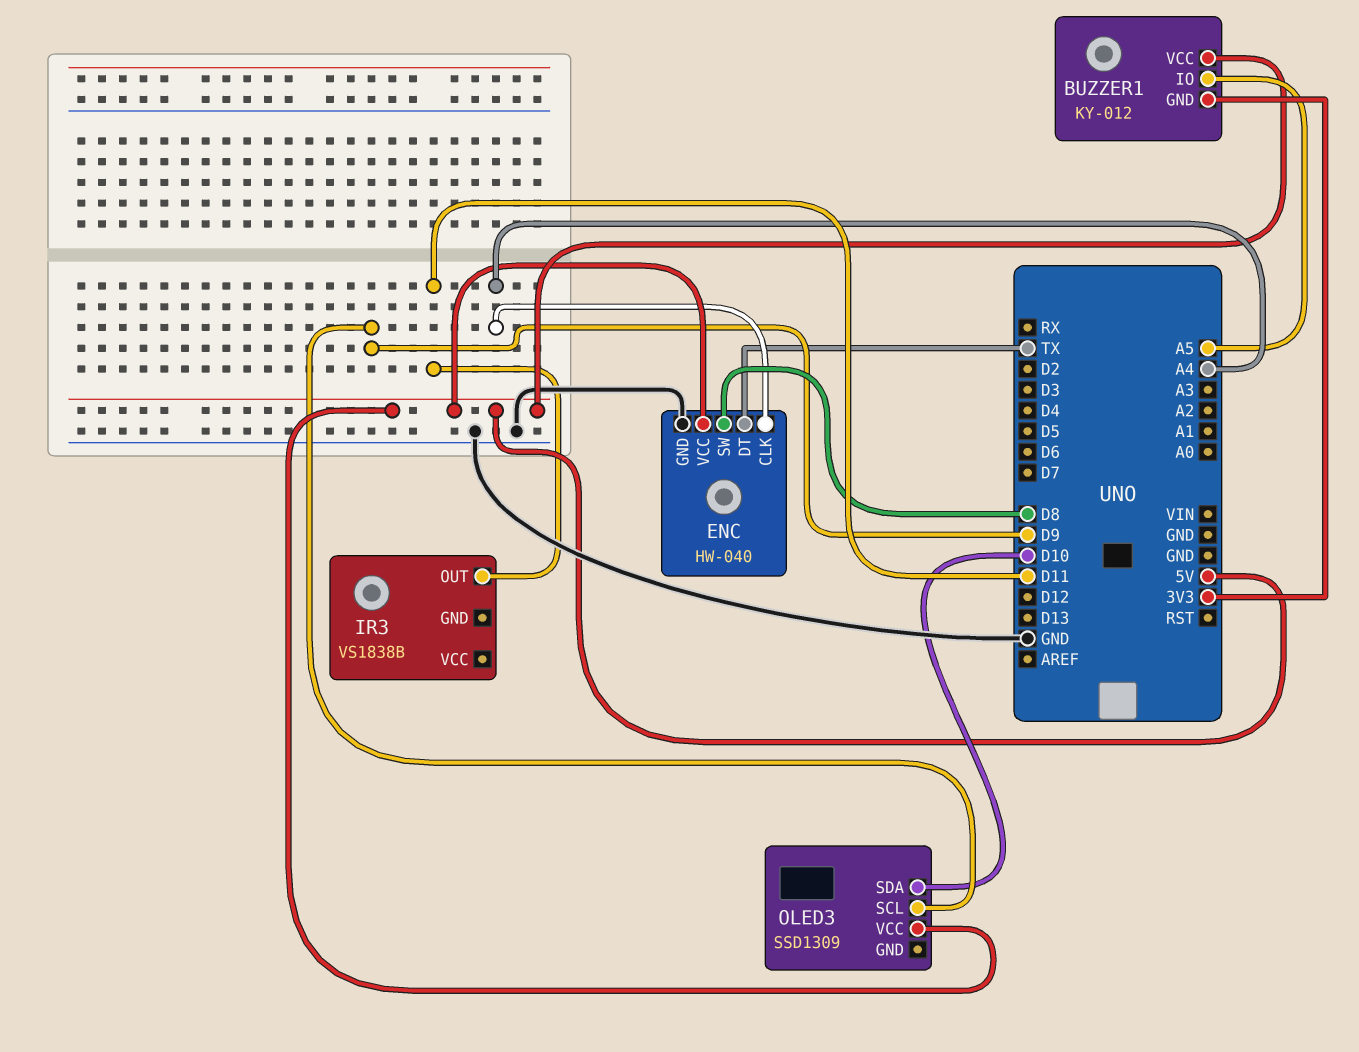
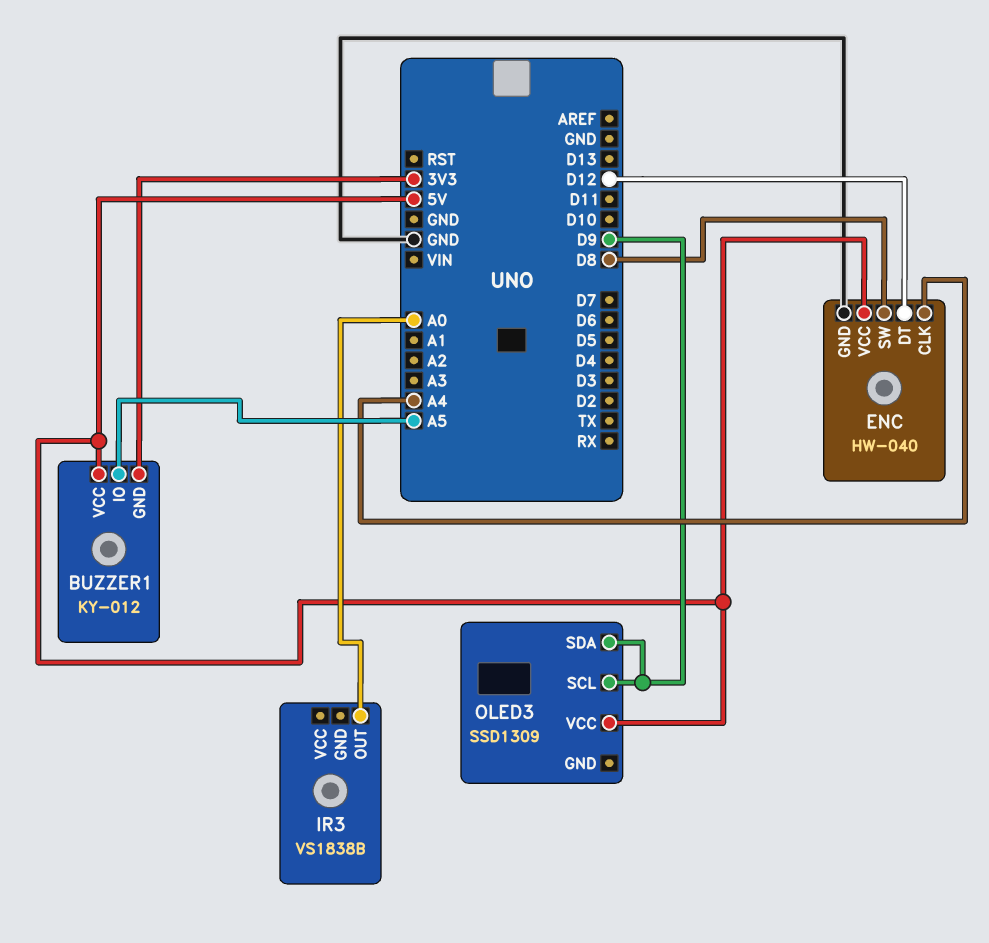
ENC pin DT: TX -> D12
IR3 pin OUT: D11 -> A0
OLED3 pin SDA: D10 -> D9

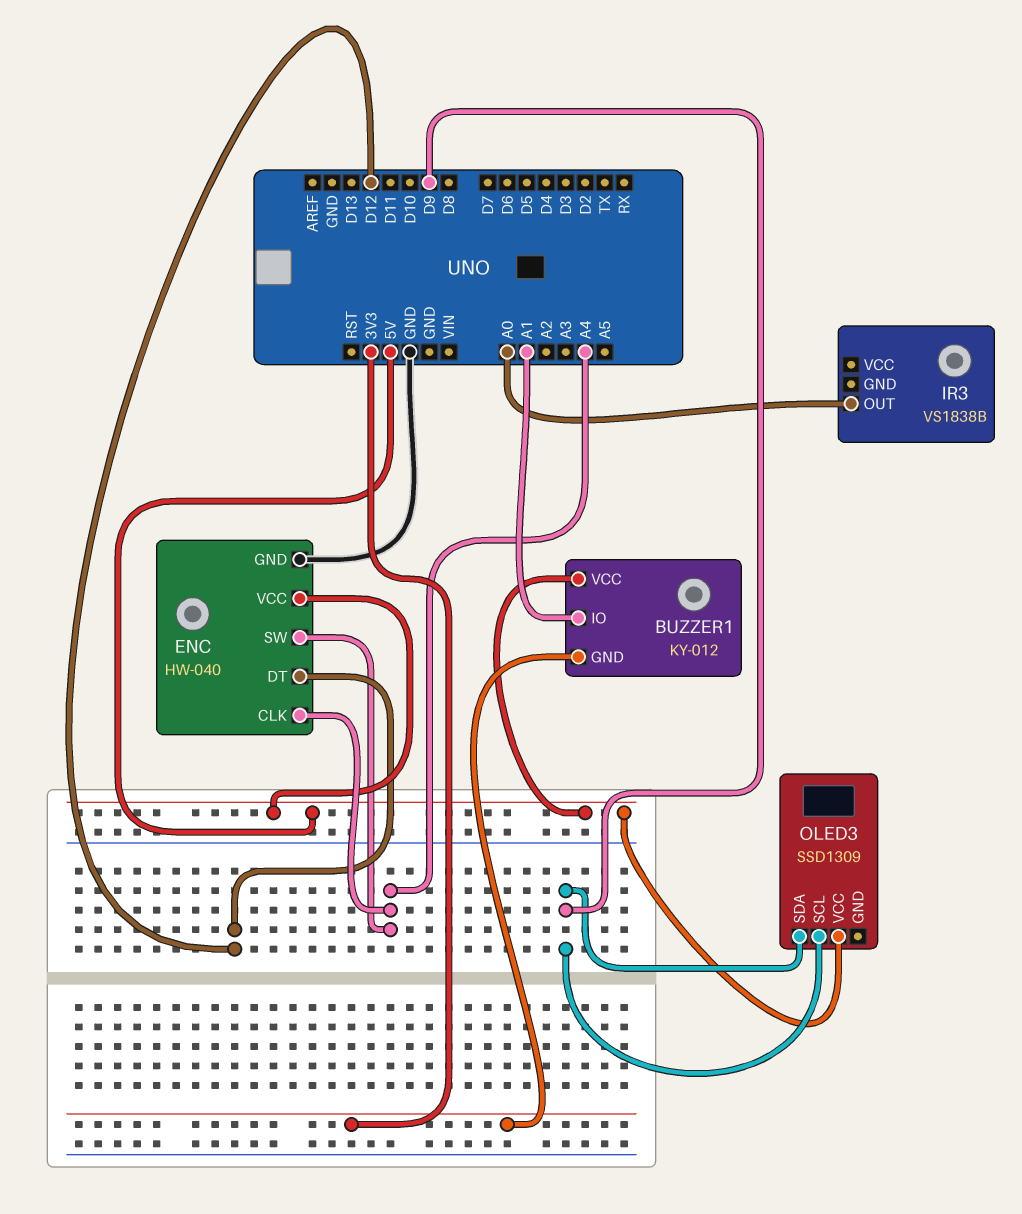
BUZZER1 pin IO: A5 -> A1
ENC pin SW: D8 -> A4

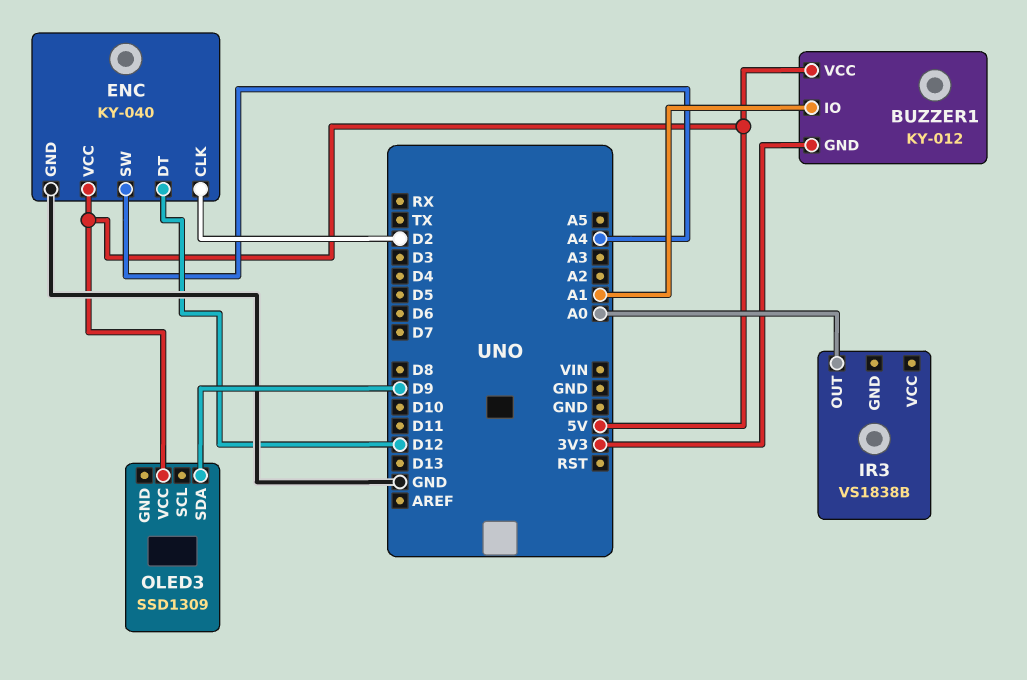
ENC: HW-040 -> KY-040
ENC pin CLK: A4 -> D2
OLED3 pin SCL: D9 -> none

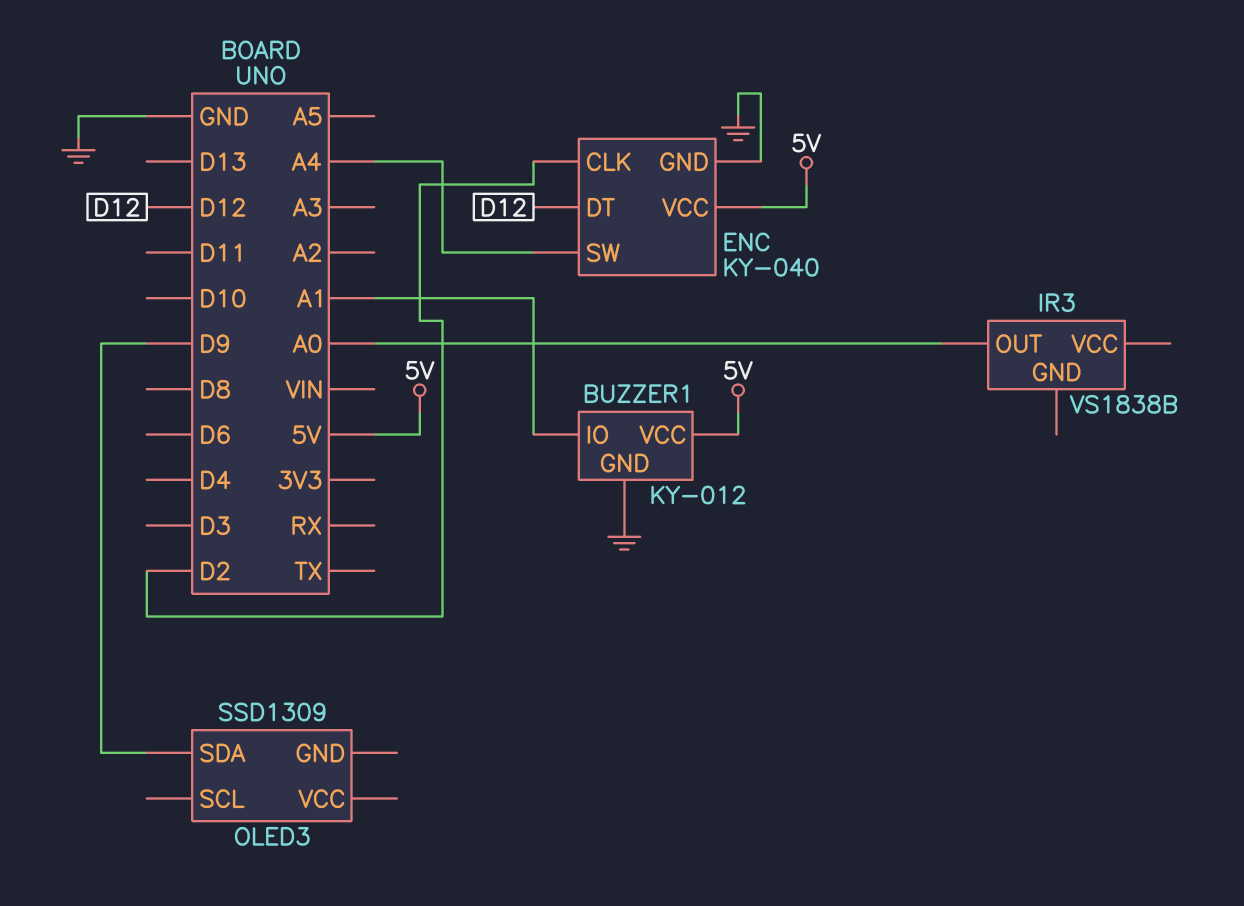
BUZZER1 pin GND: 3V3 -> GND
OLED3 pin VCC: 5V -> none

